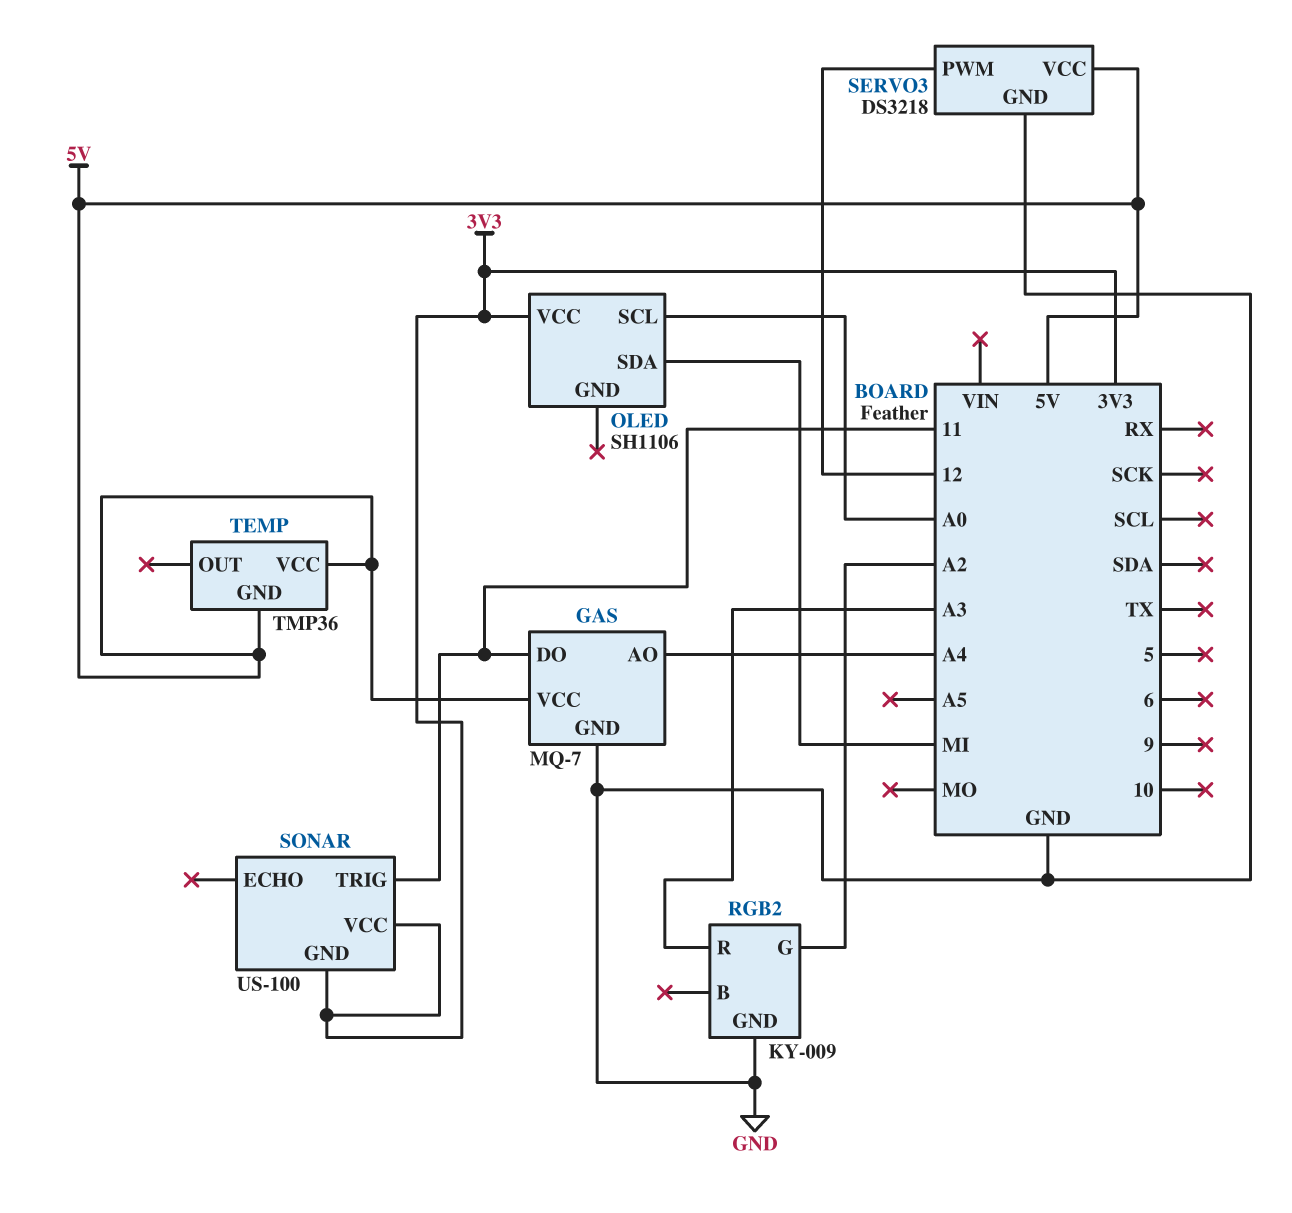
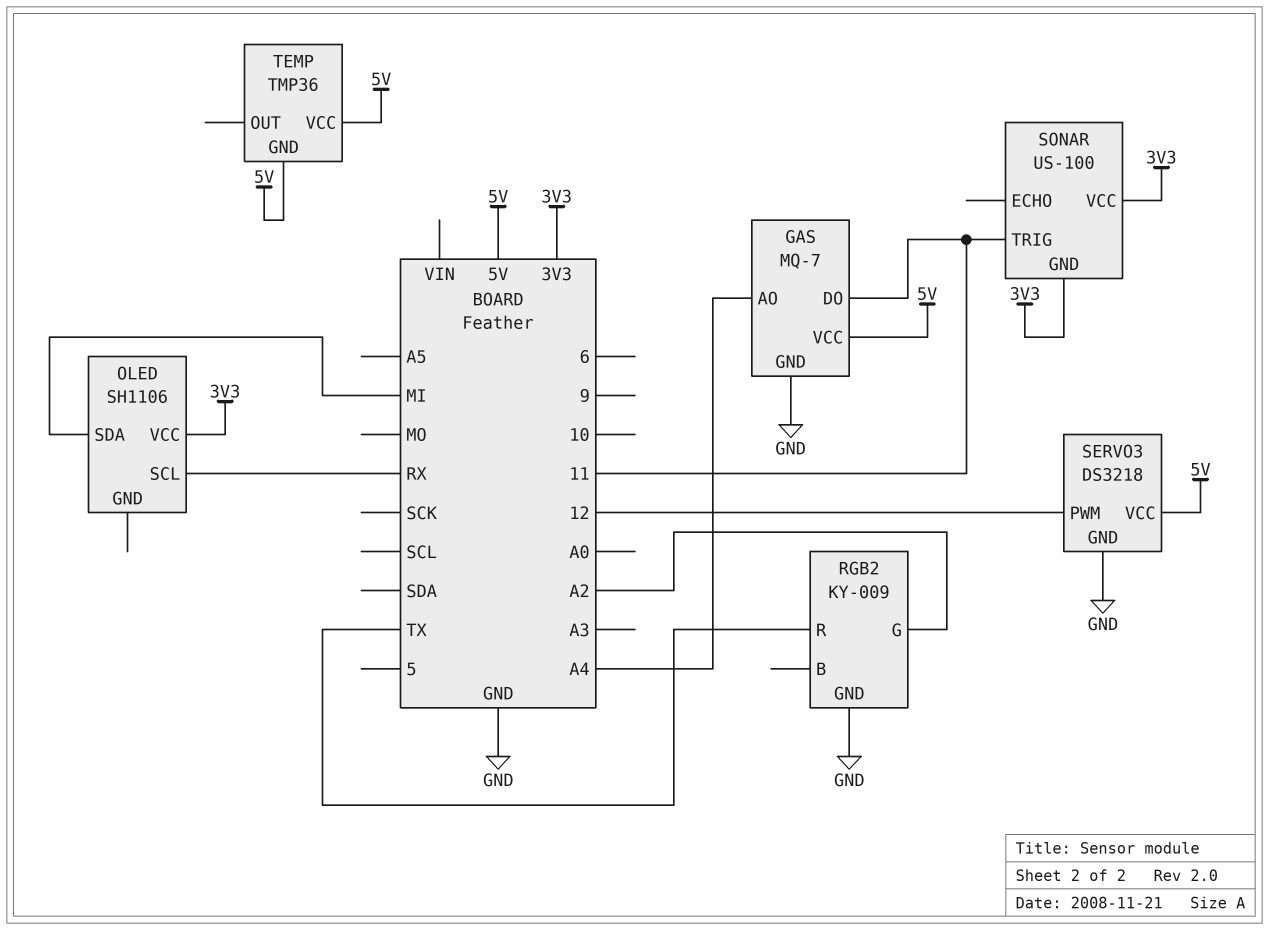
OLED pin SCL: A0 -> RX
RGB2 pin R: A3 -> TX

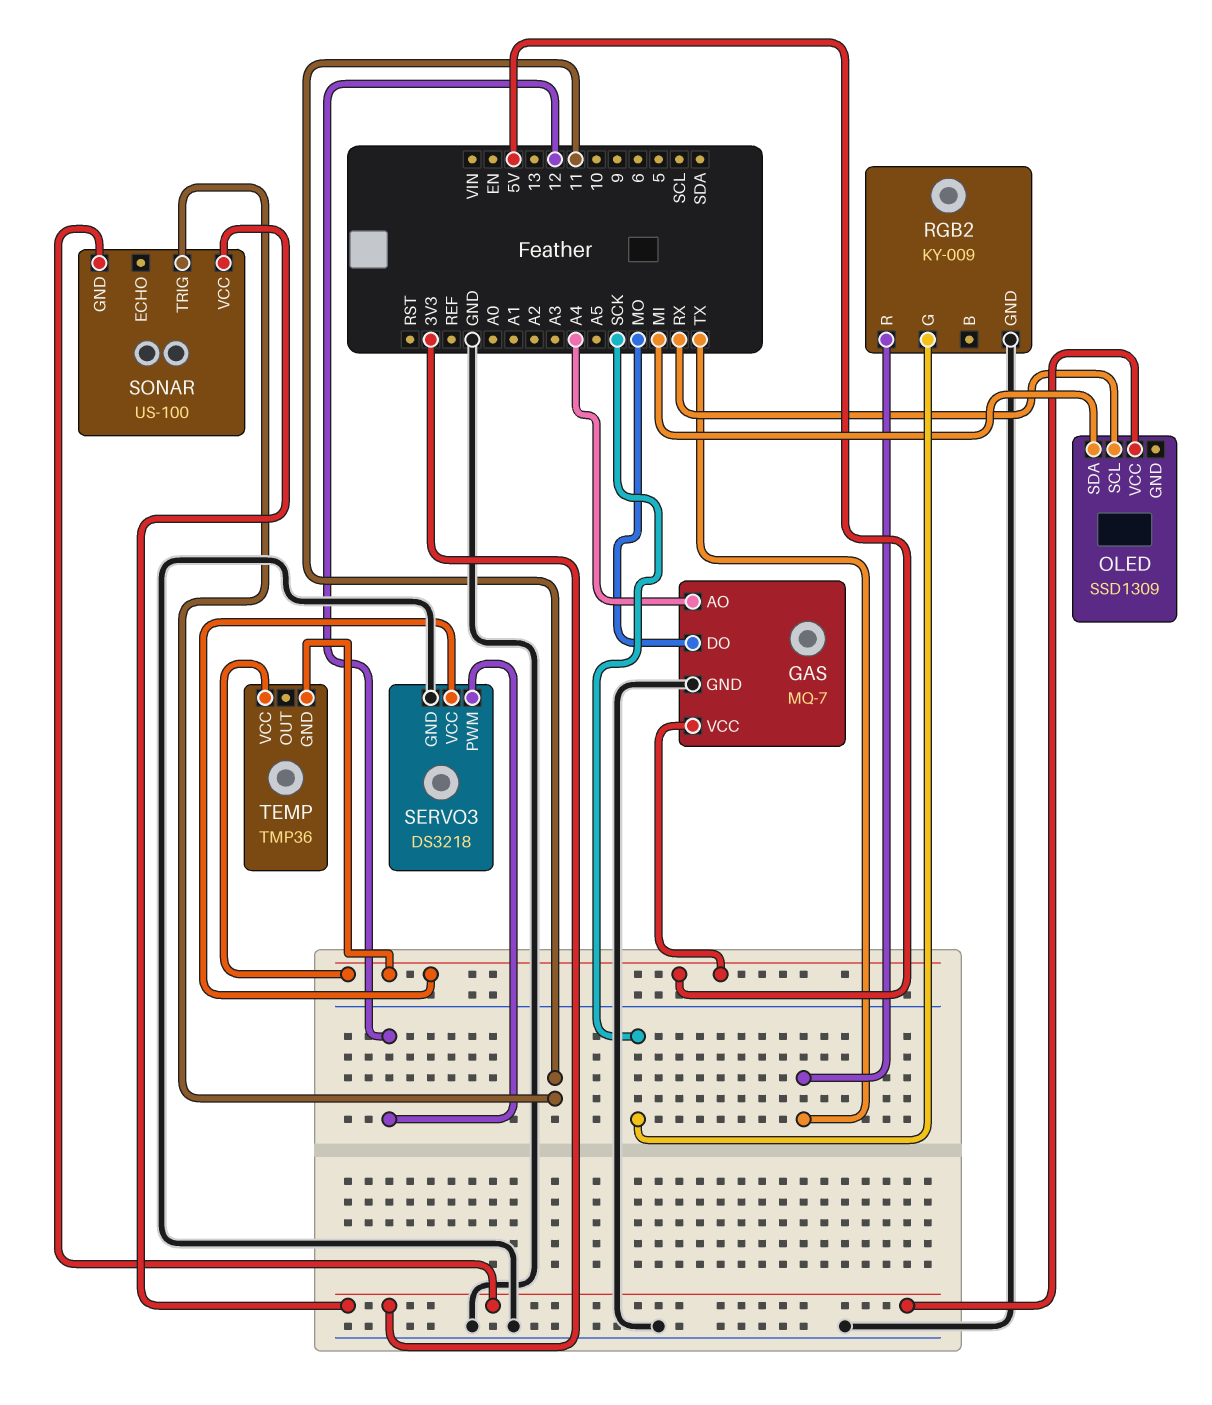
GAS pin DO: 11 -> MO
OLED: SH1106 -> SSD1309
RGB2 pin G: A2 -> SCK

